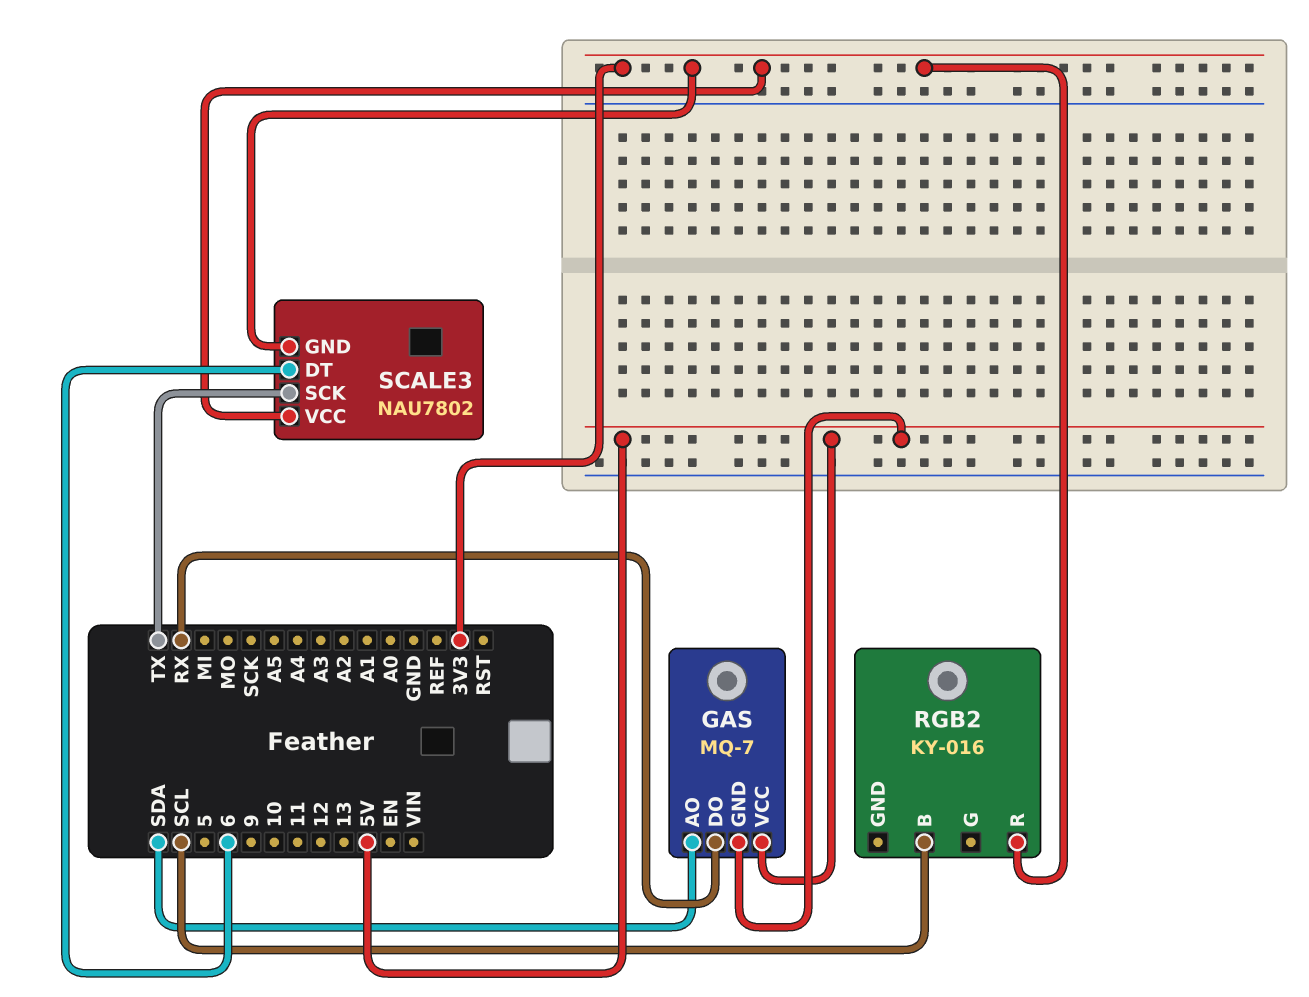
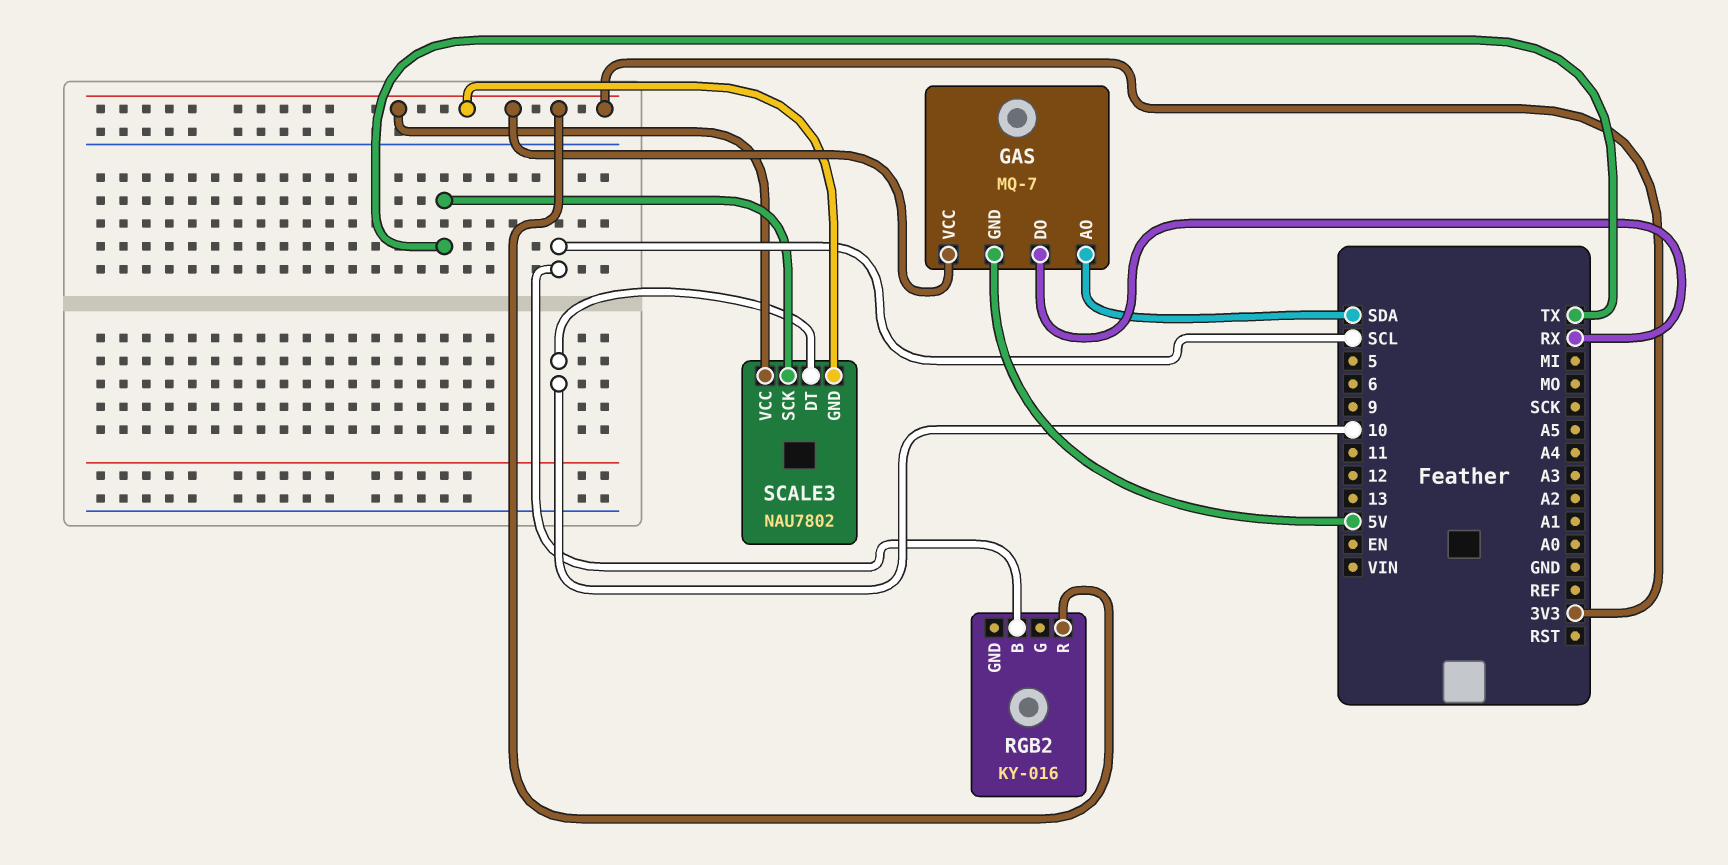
GAS pin VCC: 5V -> 3V3
SCALE3 pin DT: 6 -> 10

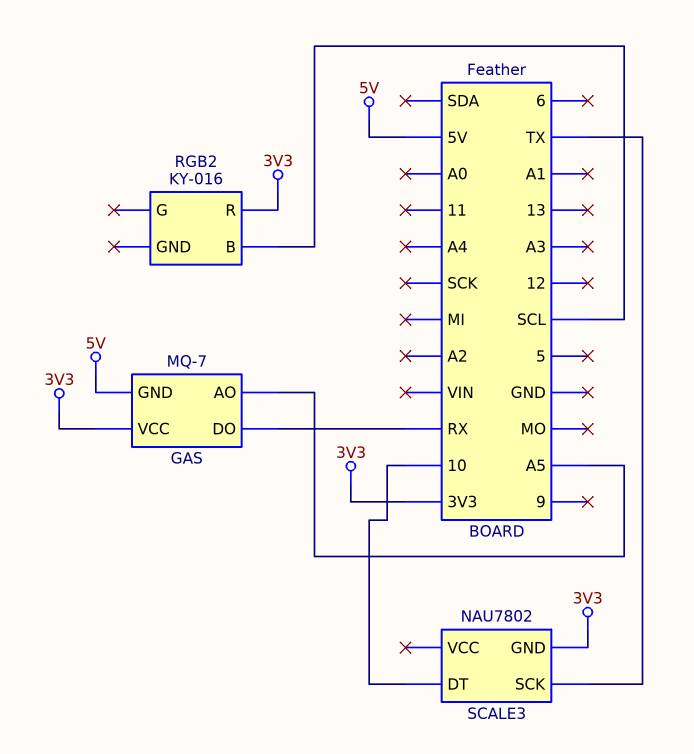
GAS pin AO: SDA -> A5
SCALE3 pin VCC: 3V3 -> none

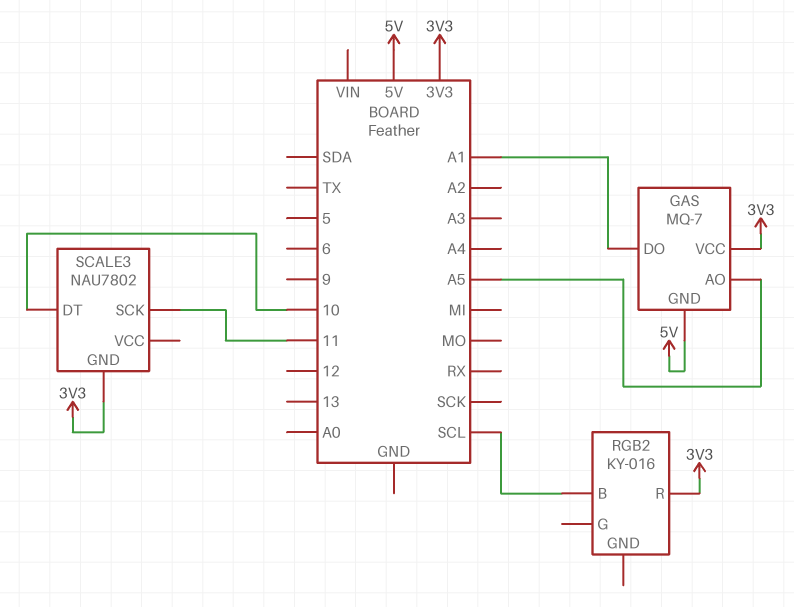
GAS pin DO: RX -> A1
SCALE3 pin SCK: TX -> 11

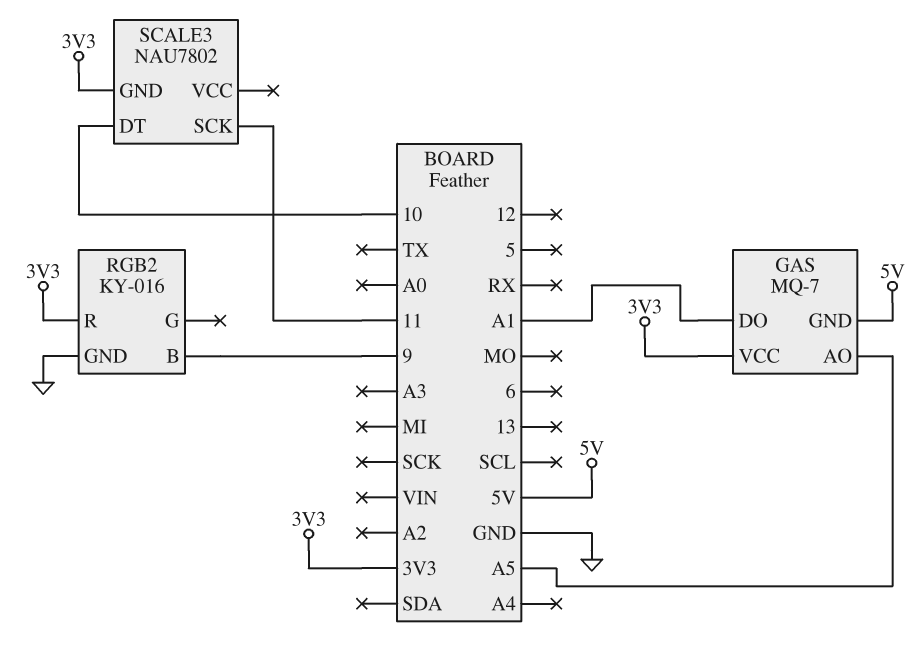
RGB2 pin B: SCL -> 9
RGB2 pin GND: none -> GND

